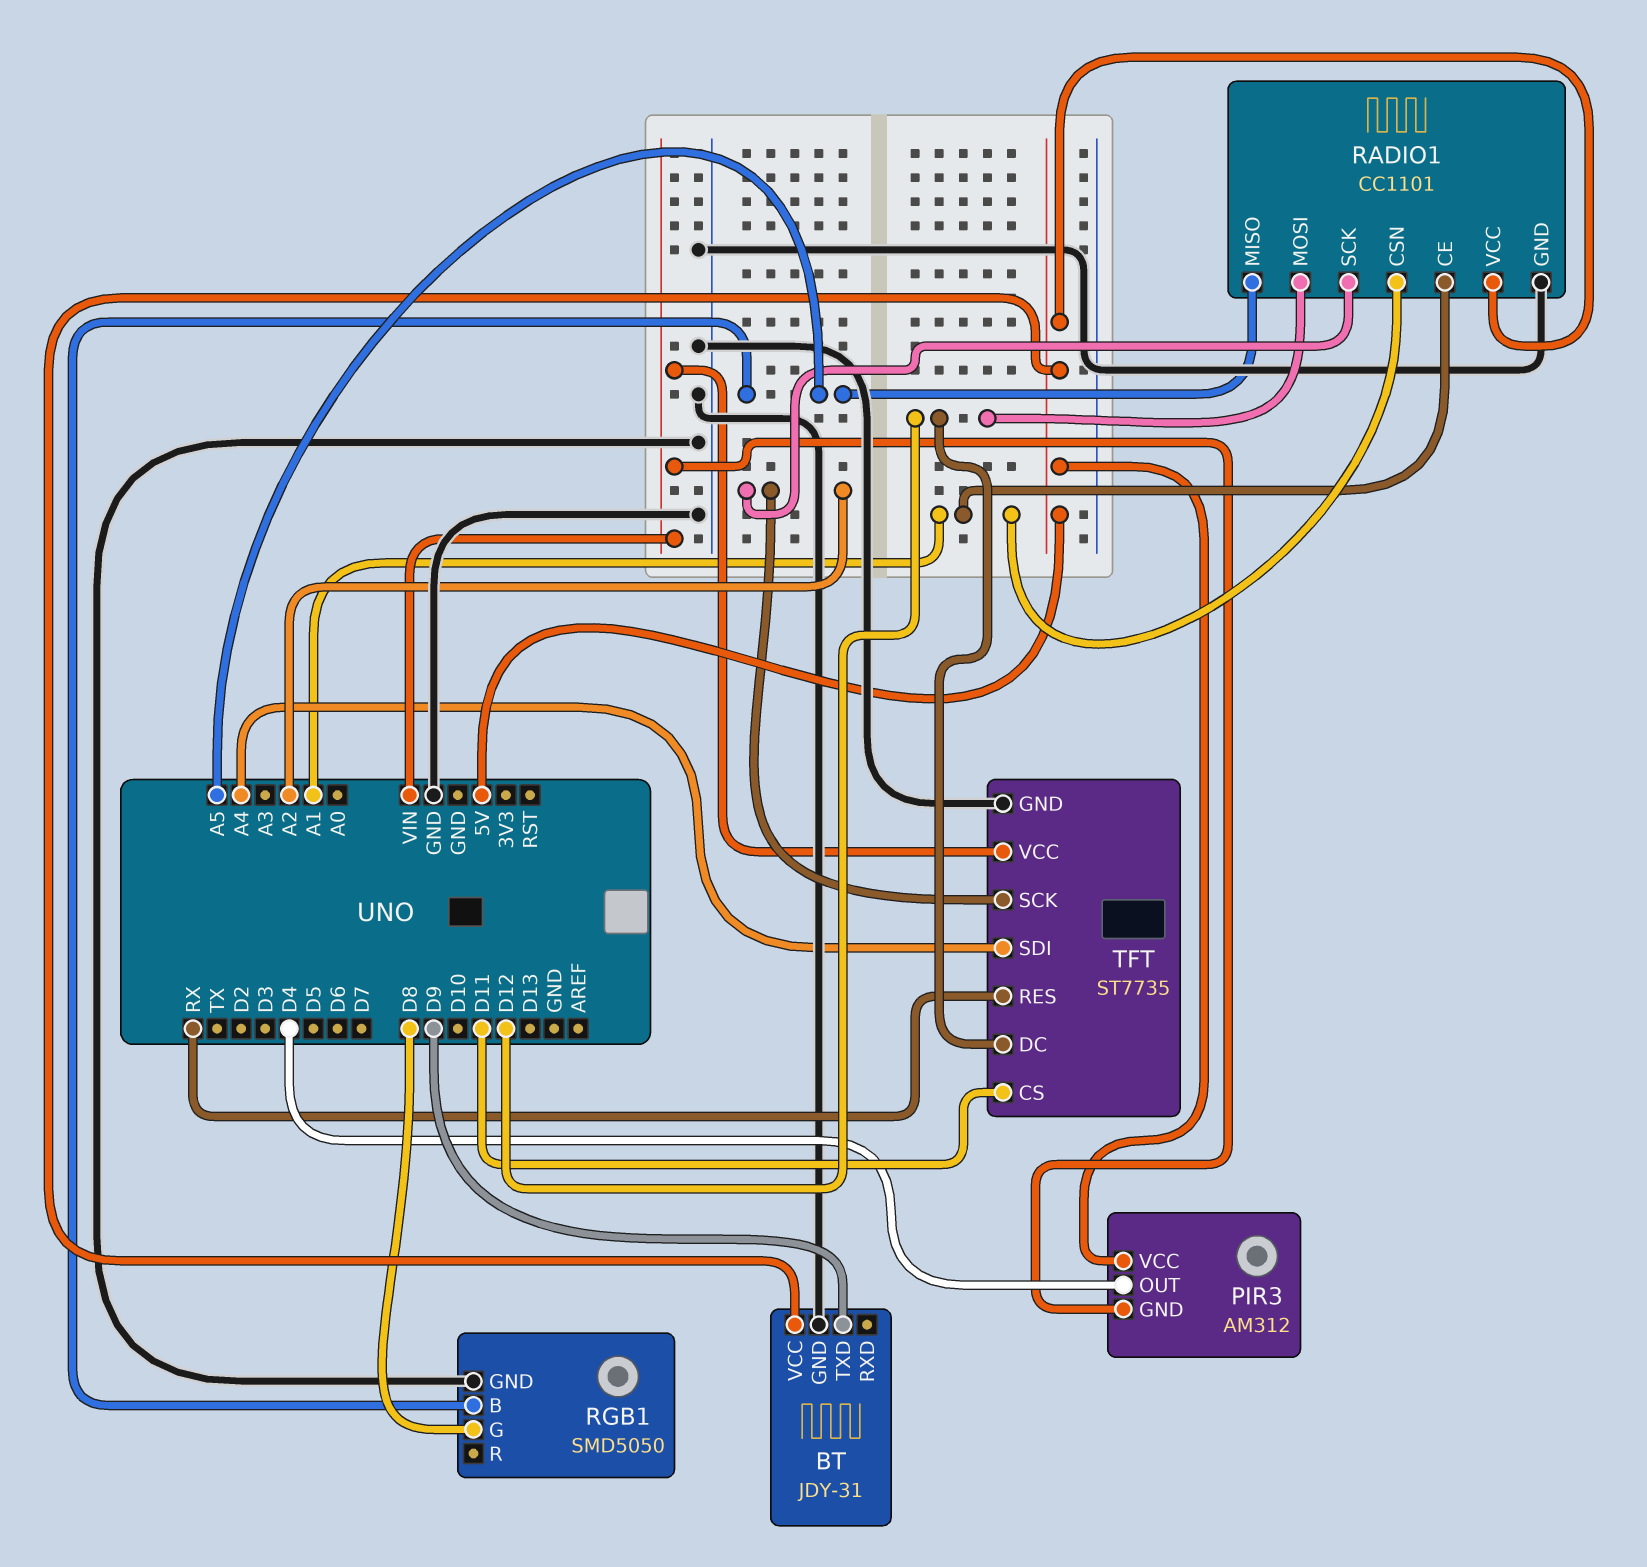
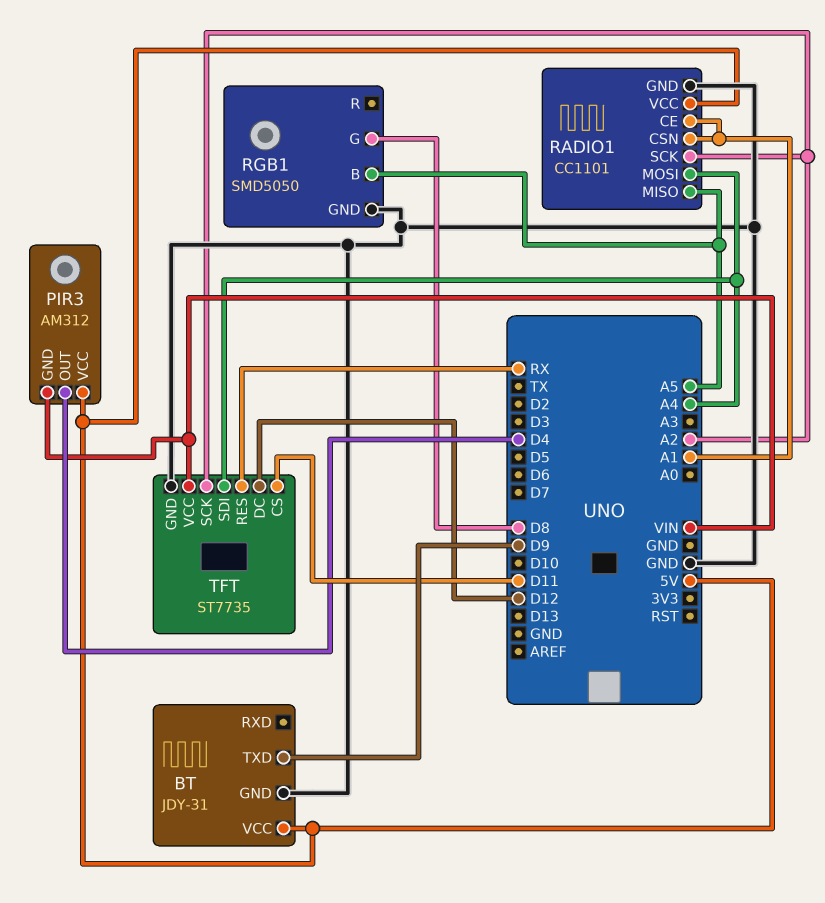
RADIO1 pin MOSI: D12 -> A4

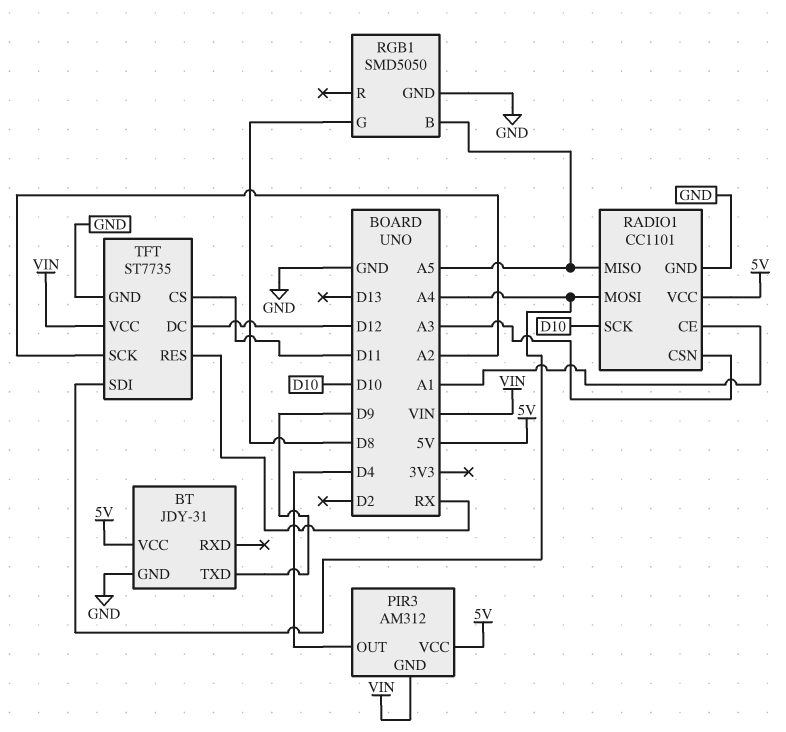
RADIO1 pin CSN: A1 -> A3
RADIO1 pin SCK: A2 -> D10

